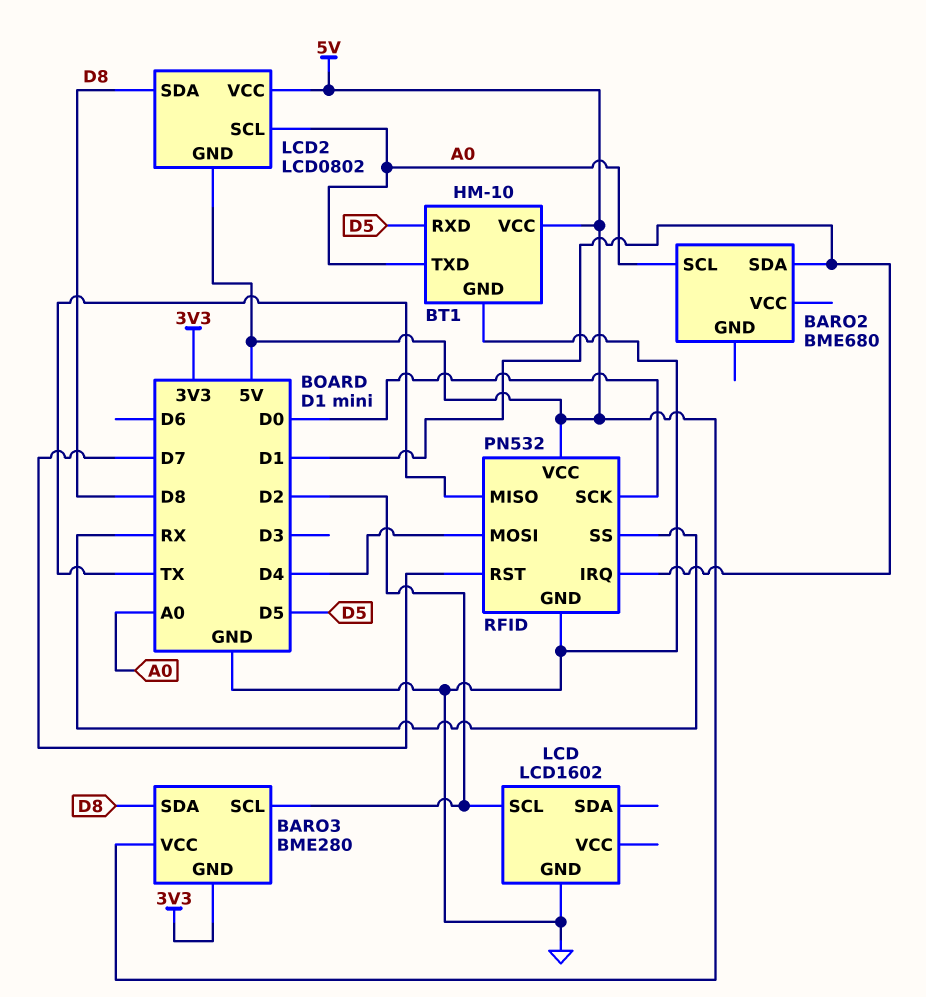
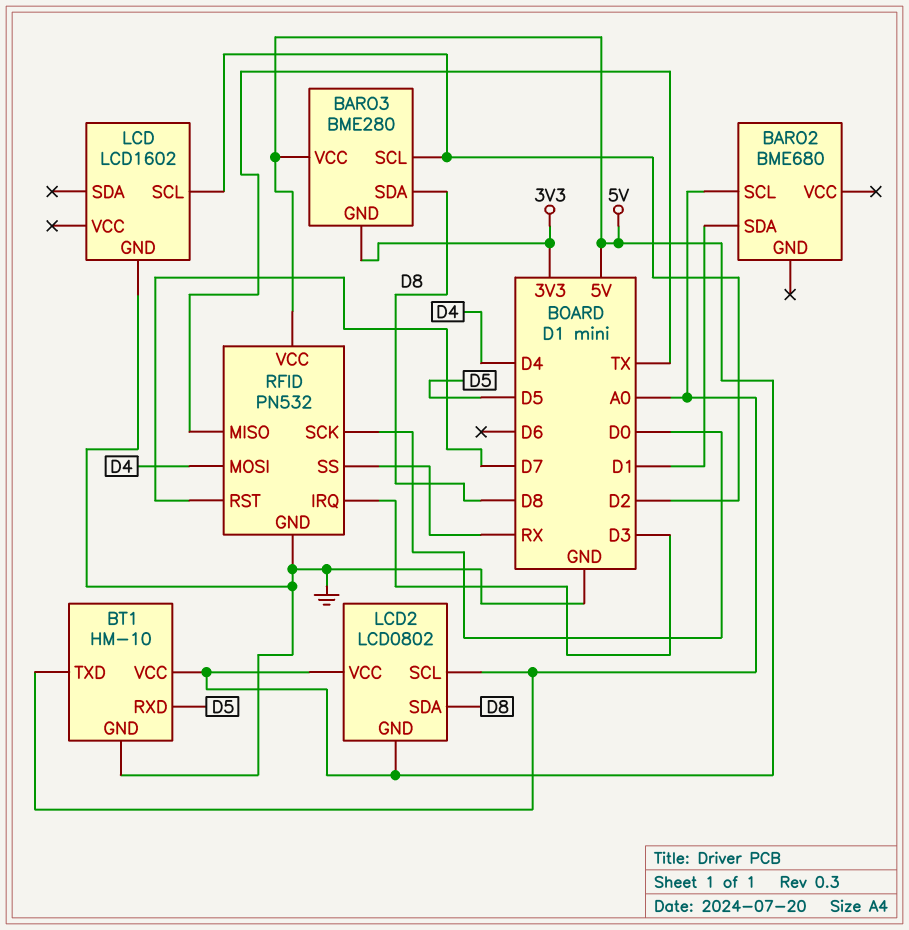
RFID pin IRQ: D1 -> D3

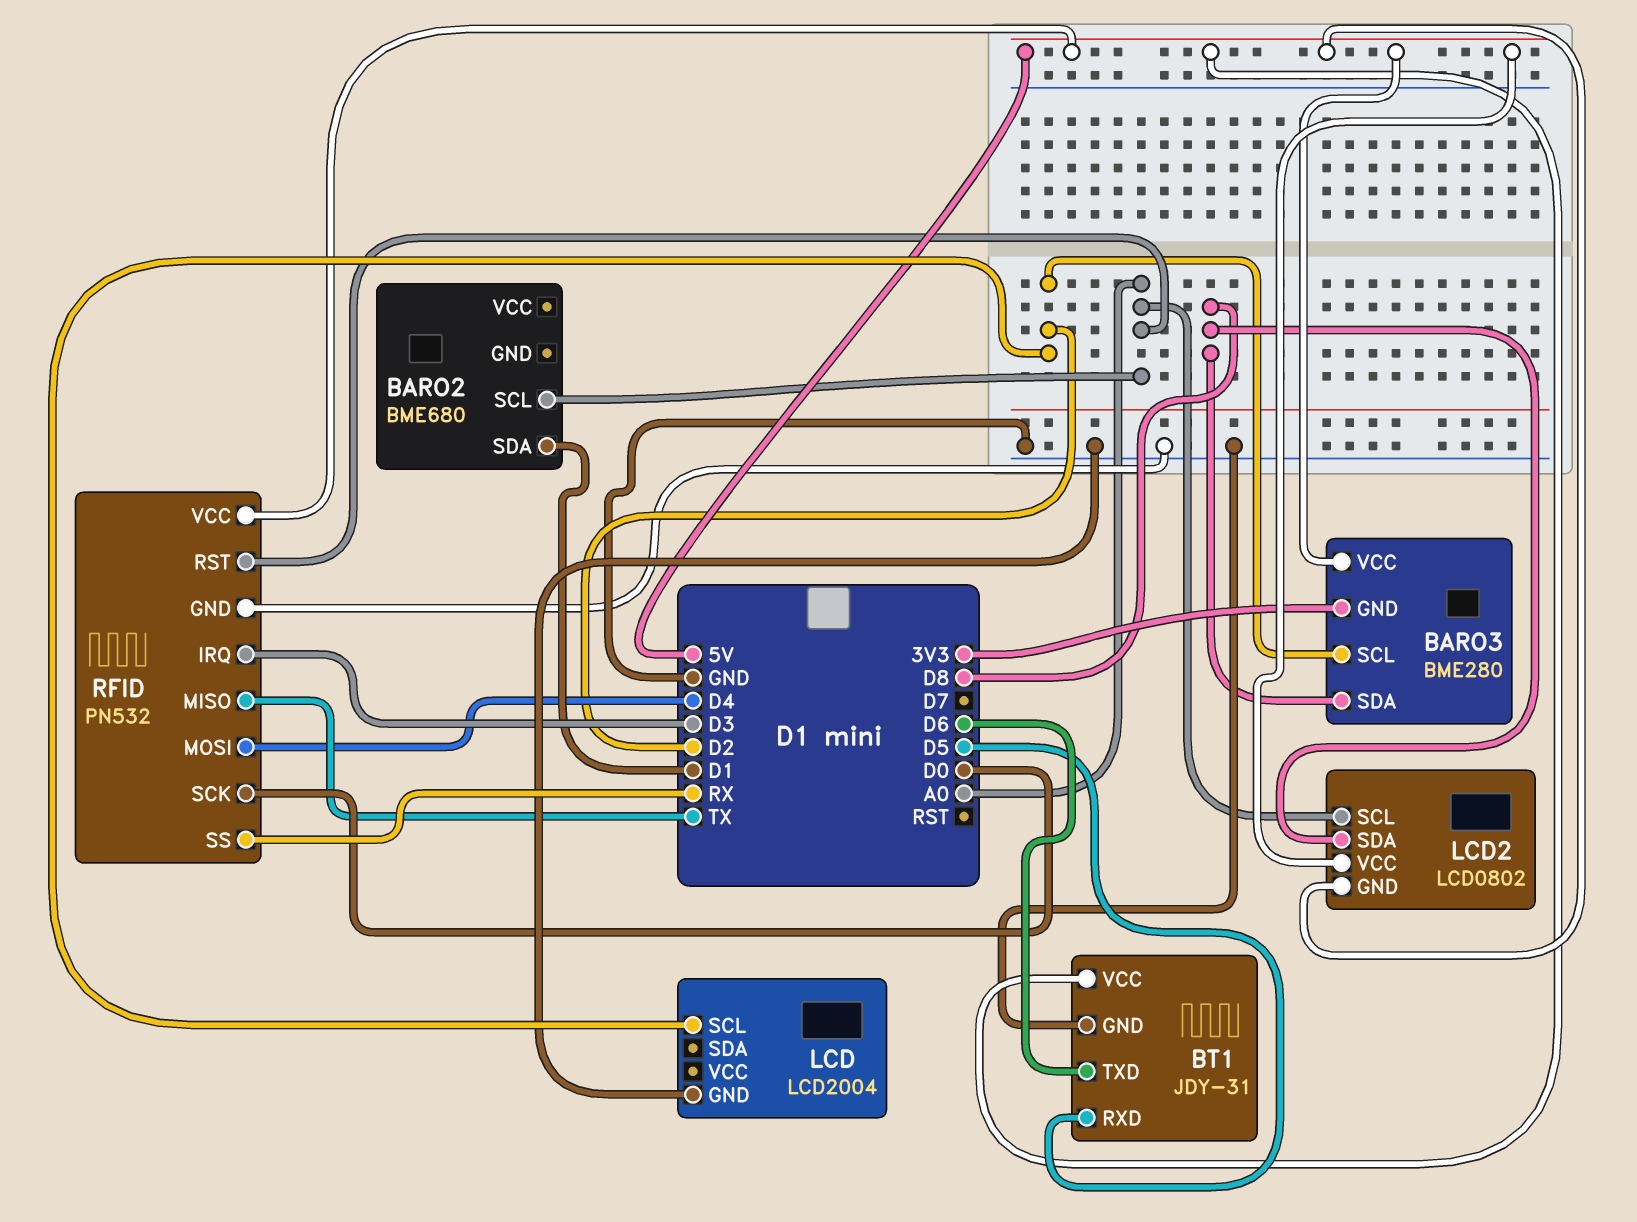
BT1: HM-10 -> JDY-31
BT1 pin TXD: A0 -> D6
LCD: LCD1602 -> LCD2004
RFID pin RST: D7 -> A0

